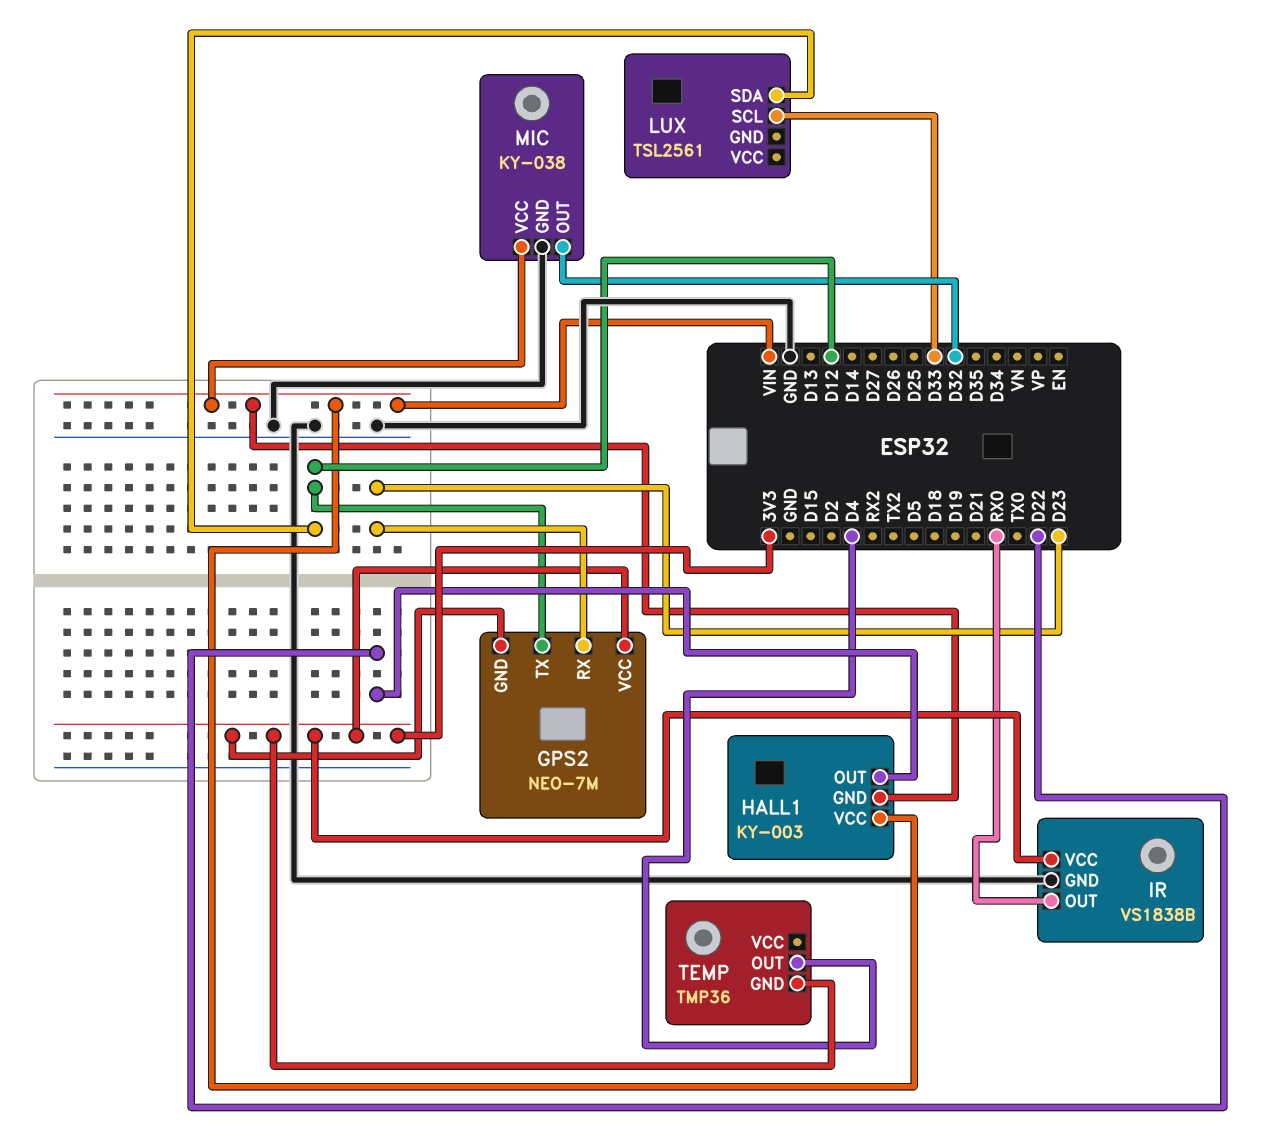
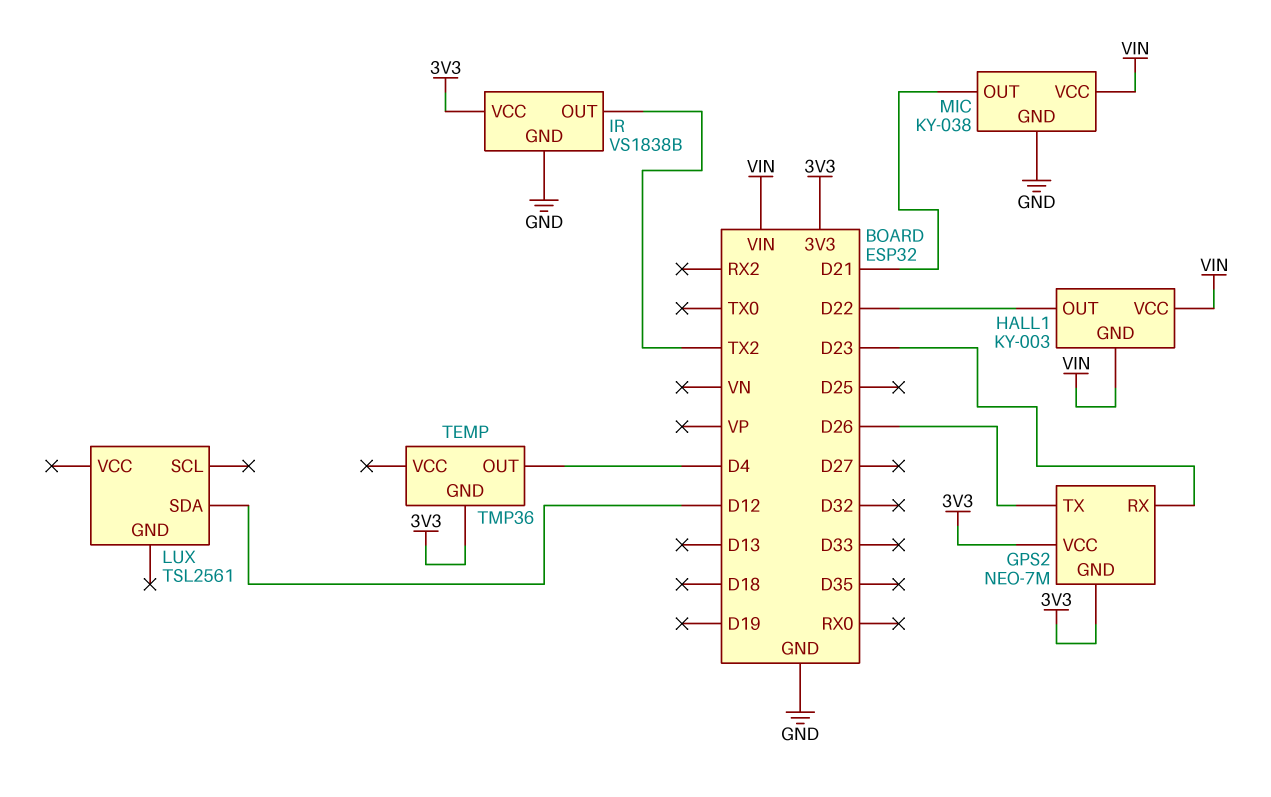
GPS2 pin TX: D12 -> D26
IR pin OUT: RX0 -> TX2
LUX pin SCL: D33 -> none
MIC pin OUT: D32 -> D21

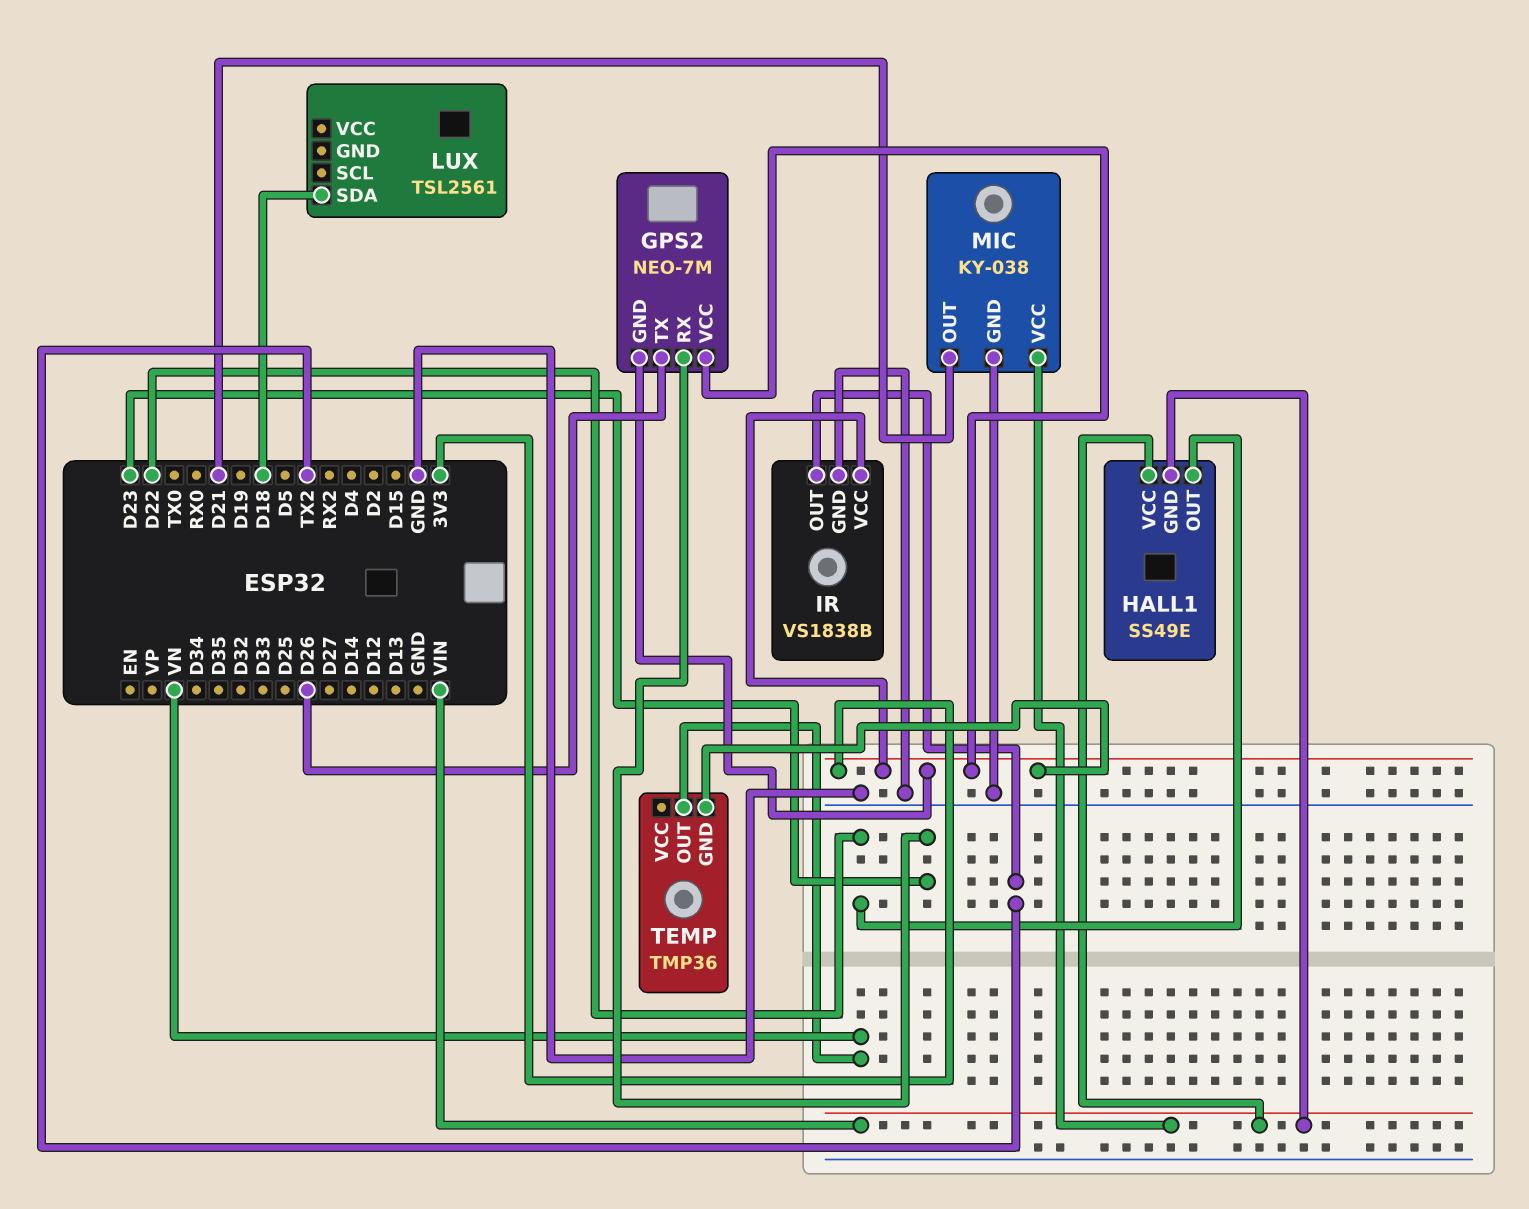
HALL1: KY-003 -> SS49E
LUX pin SDA: D12 -> D18
TEMP pin OUT: D4 -> VN

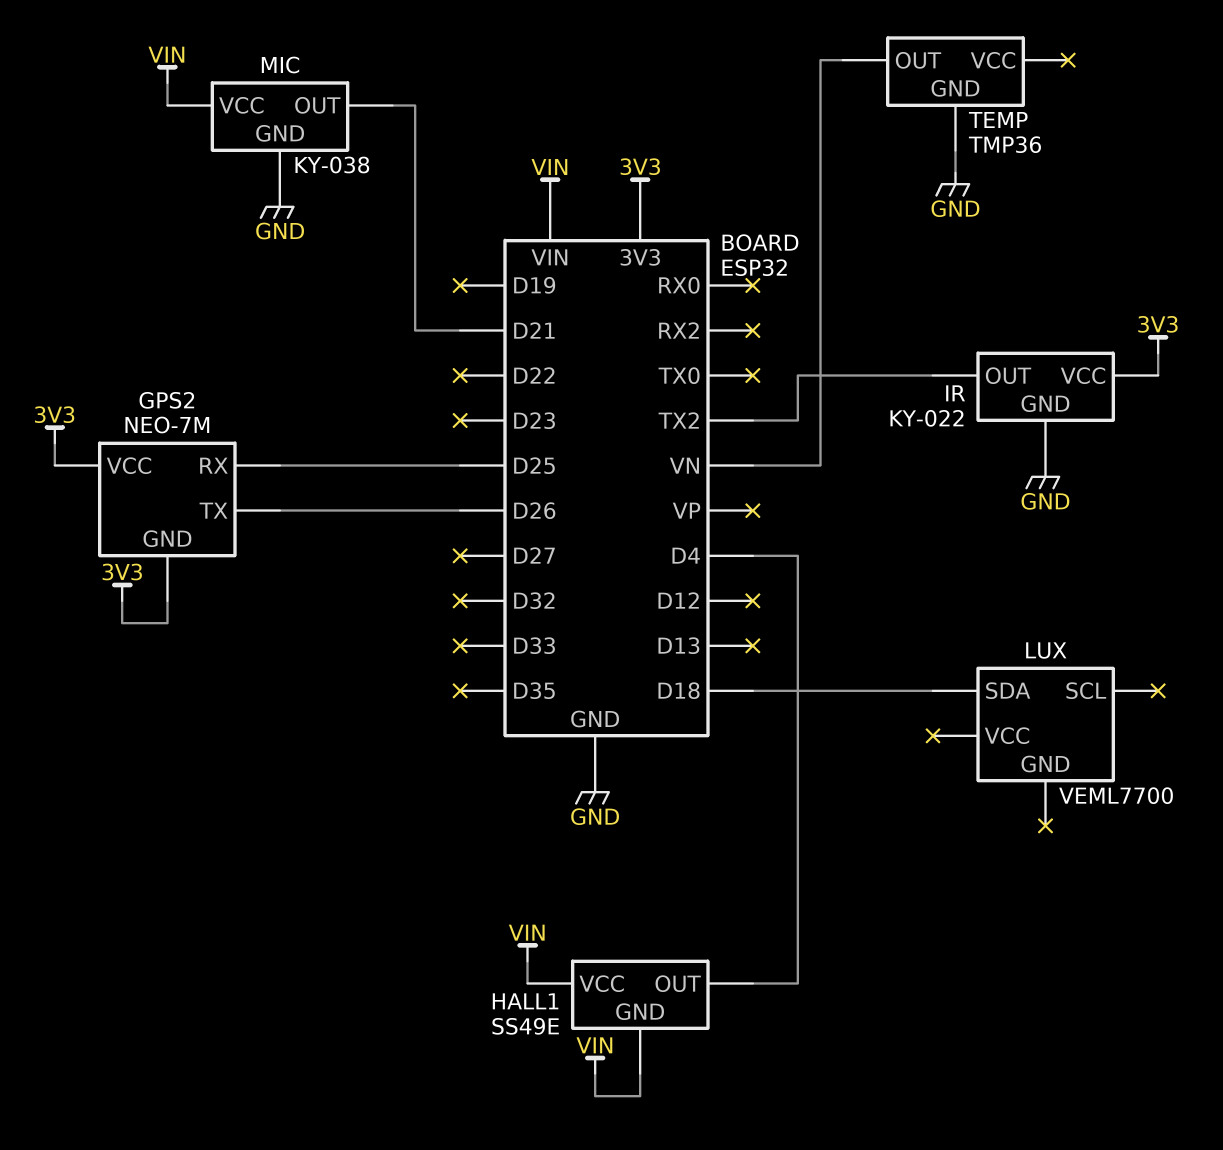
GPS2 pin RX: D23 -> D25
HALL1 pin OUT: D22 -> D4
IR: VS1838B -> KY-022
LUX: TSL2561 -> VEML7700
TEMP pin GND: 3V3 -> GND

